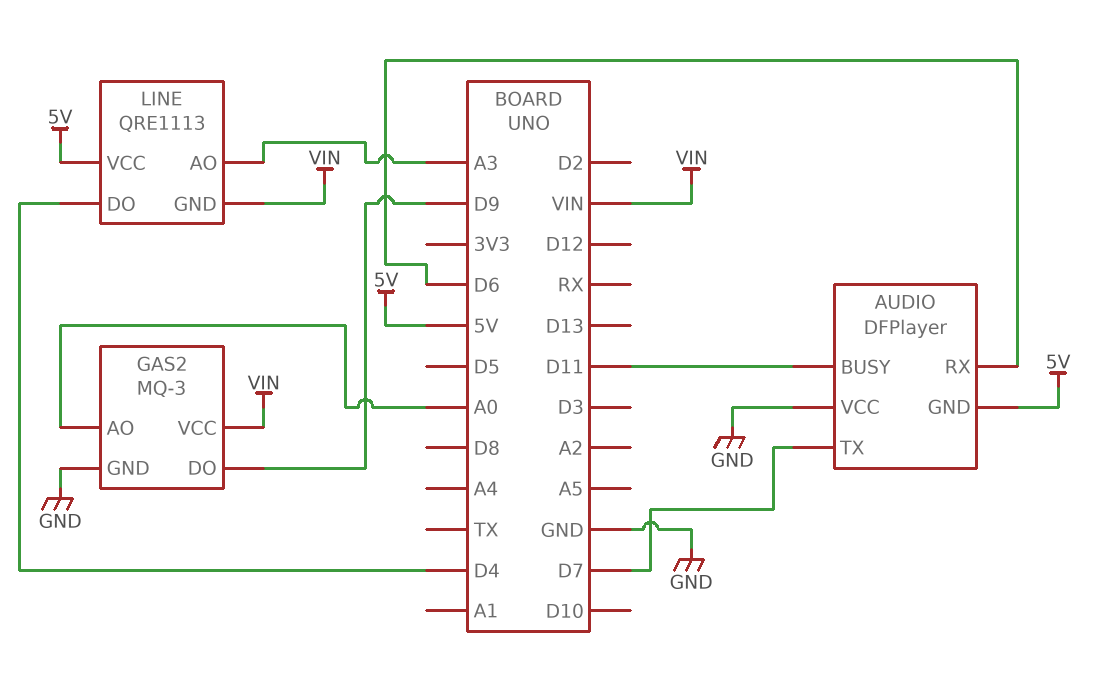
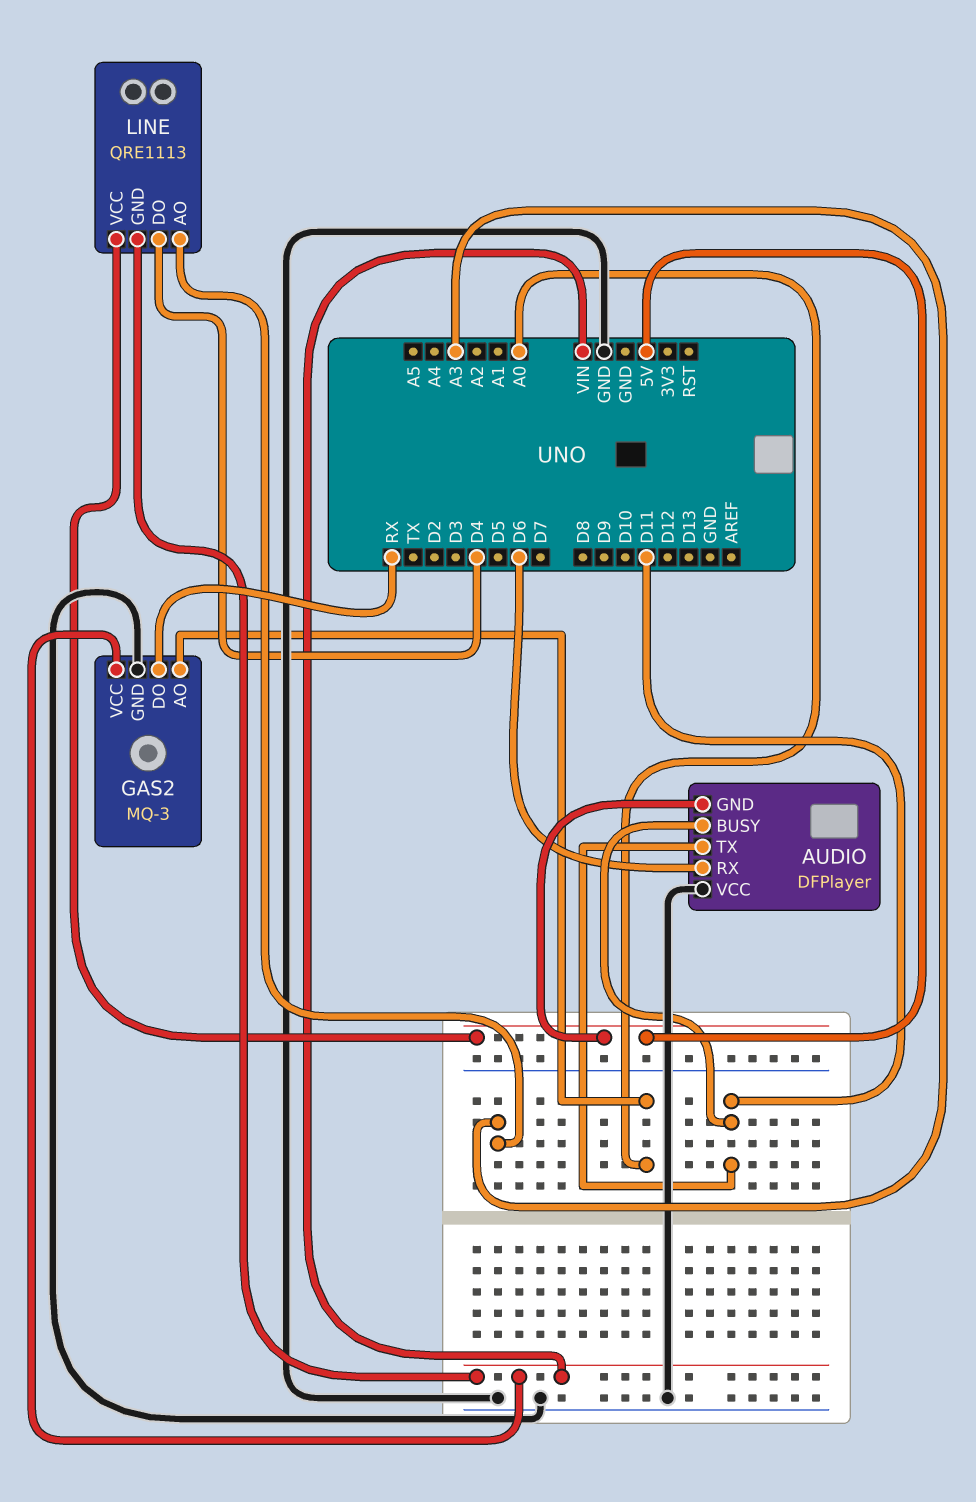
AUDIO pin TX: D7 -> D11
GAS2 pin DO: D9 -> RX

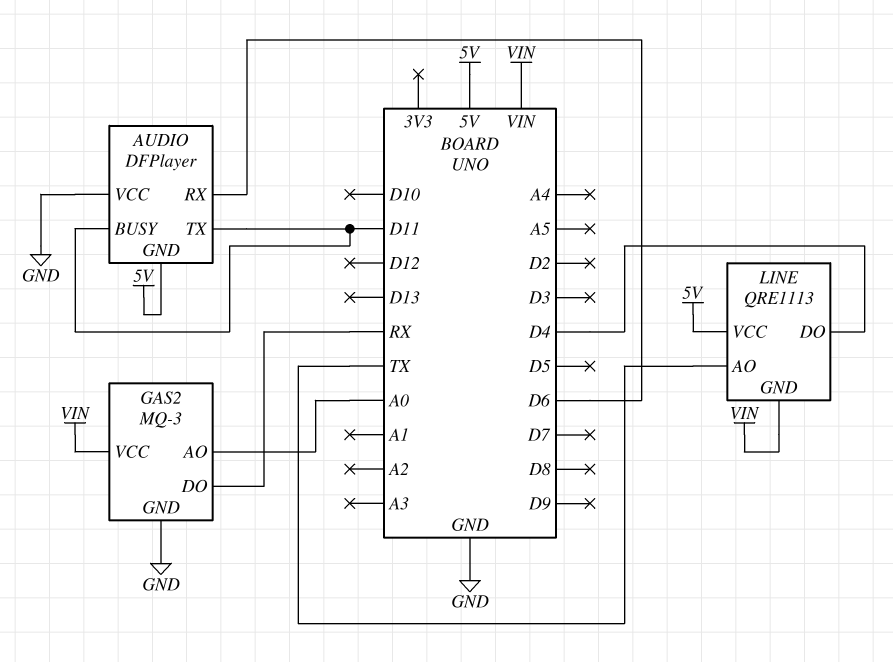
LINE pin AO: A3 -> TX

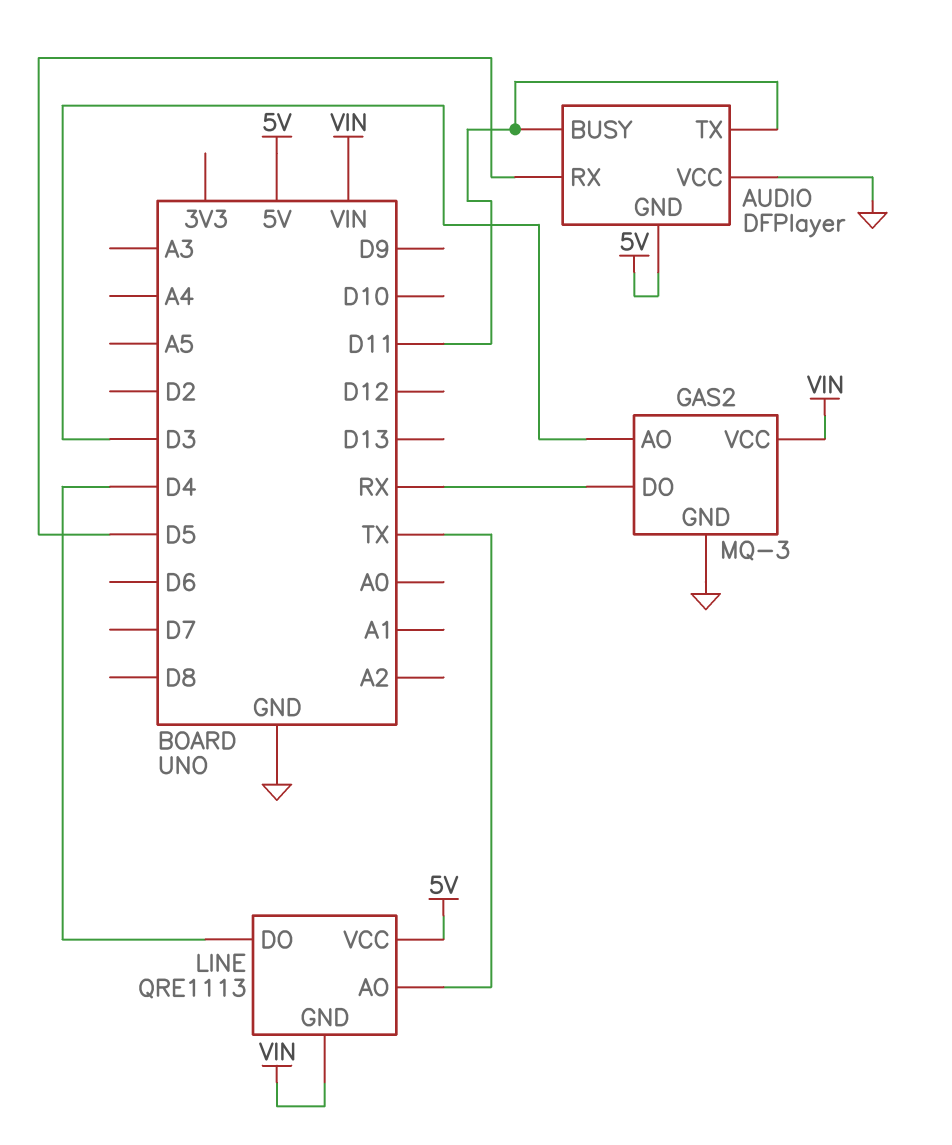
AUDIO pin RX: D6 -> D5
GAS2 pin AO: A0 -> D3

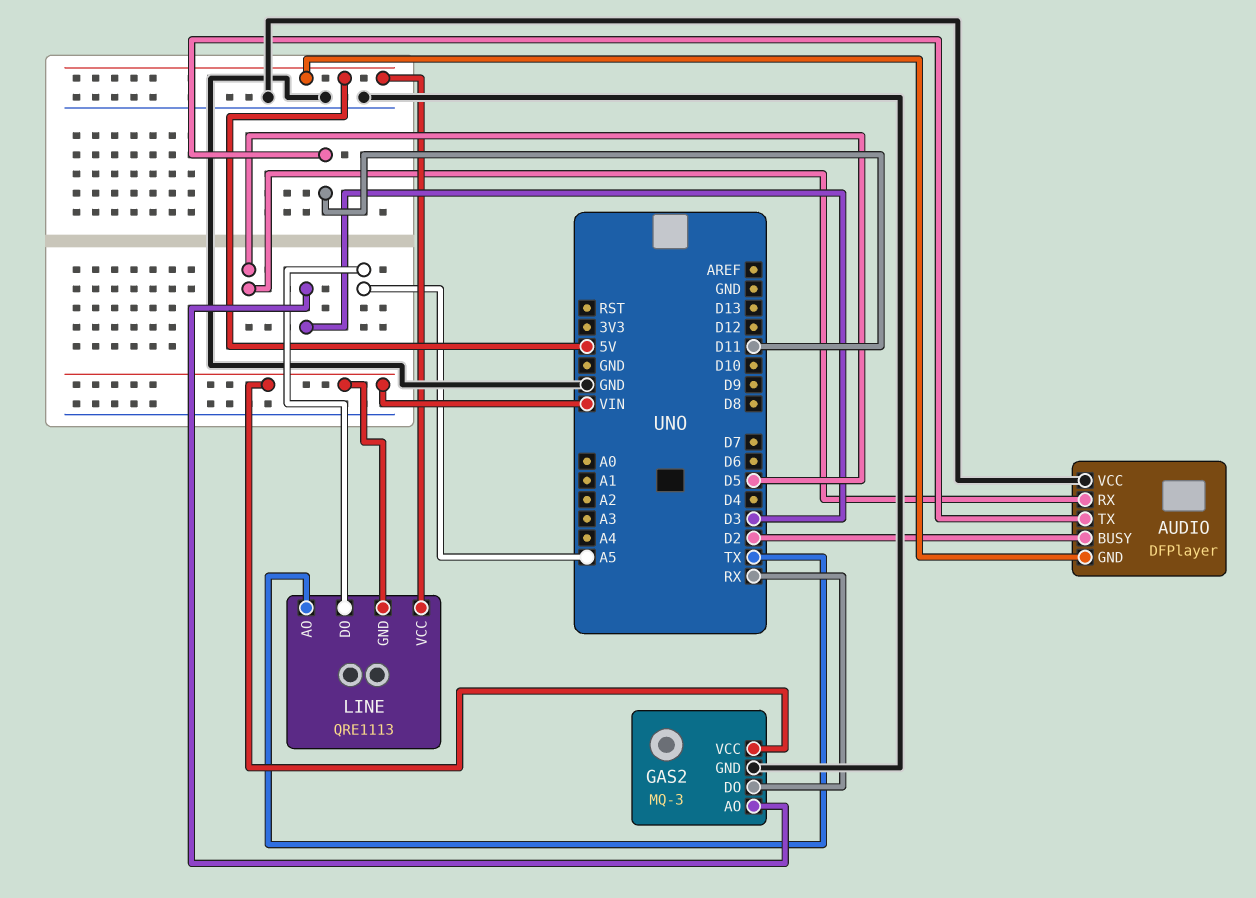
AUDIO pin BUSY: D11 -> D2
LINE pin DO: D4 -> A5

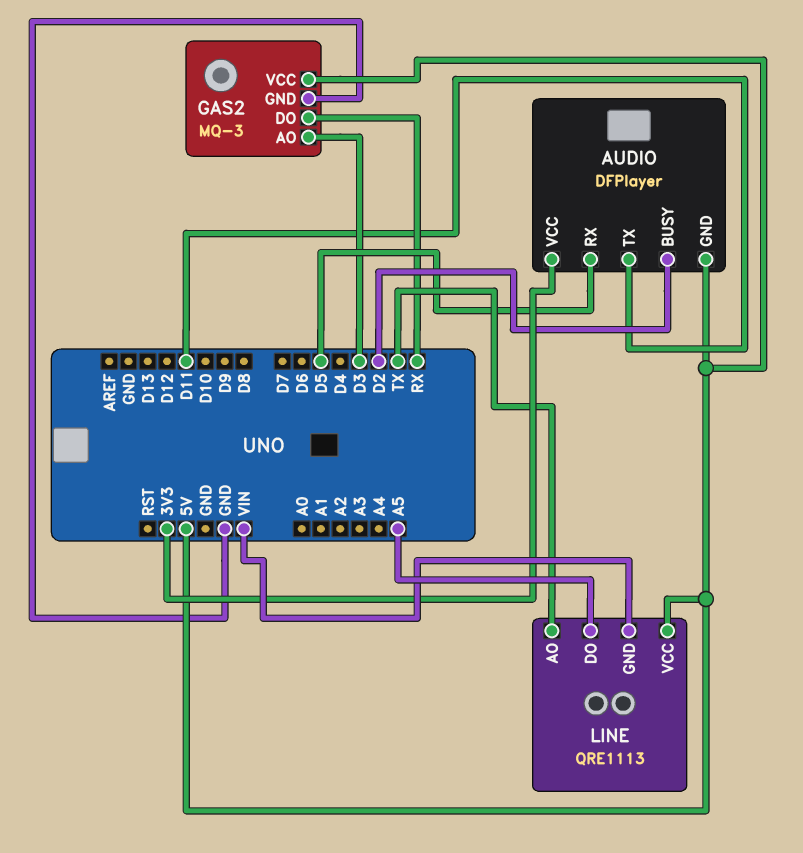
AUDIO pin VCC: GND -> 3V3
GAS2 pin VCC: VIN -> 5V

